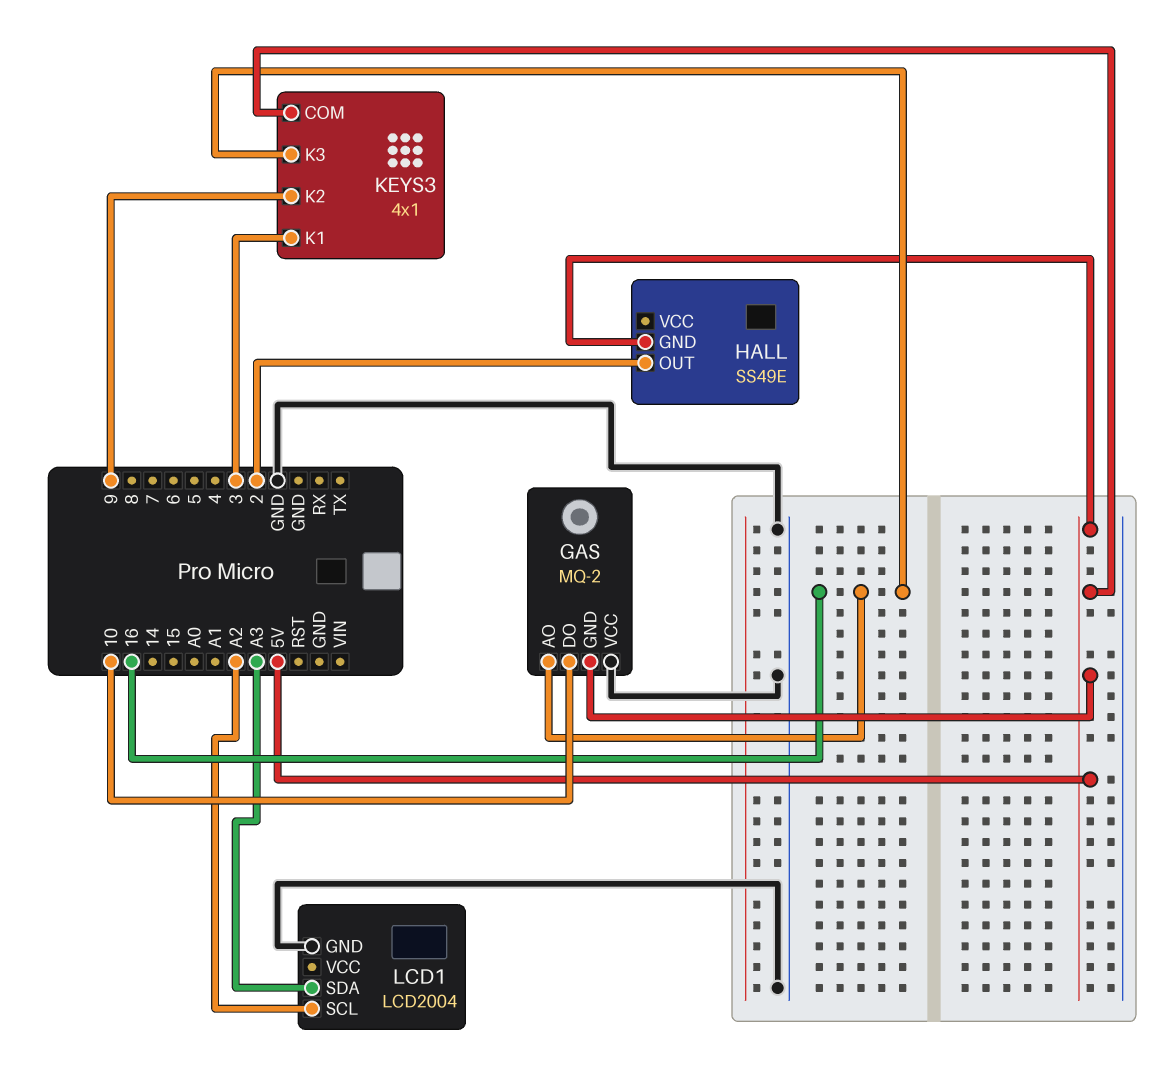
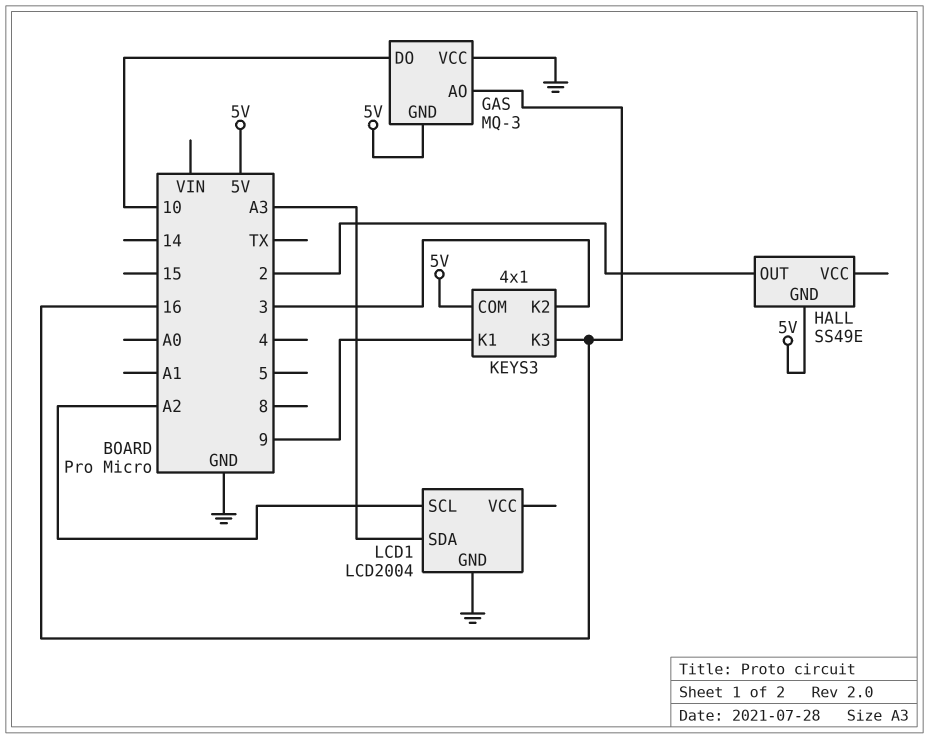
GAS: MQ-2 -> MQ-3
KEYS3 pin K1: 3 -> 9
KEYS3 pin K2: 9 -> 3

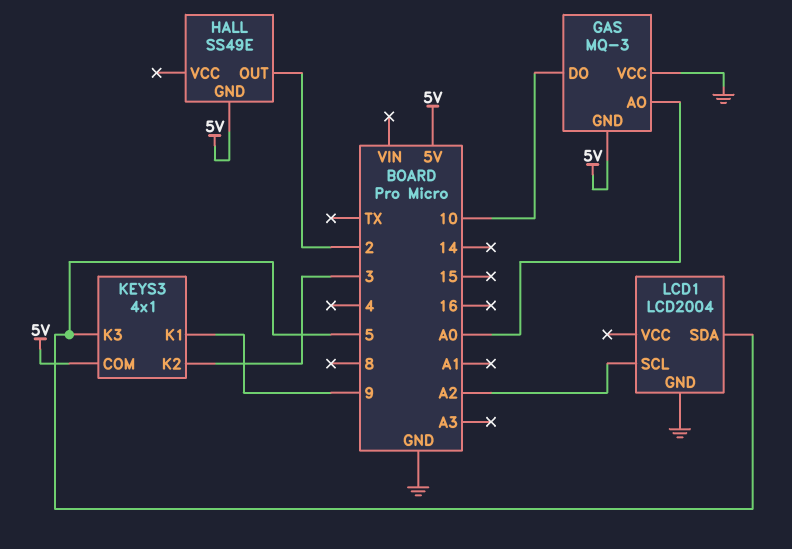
GAS pin AO: 16 -> A0
KEYS3 pin K3: 16 -> 5
LCD1 pin SDA: A3 -> 5

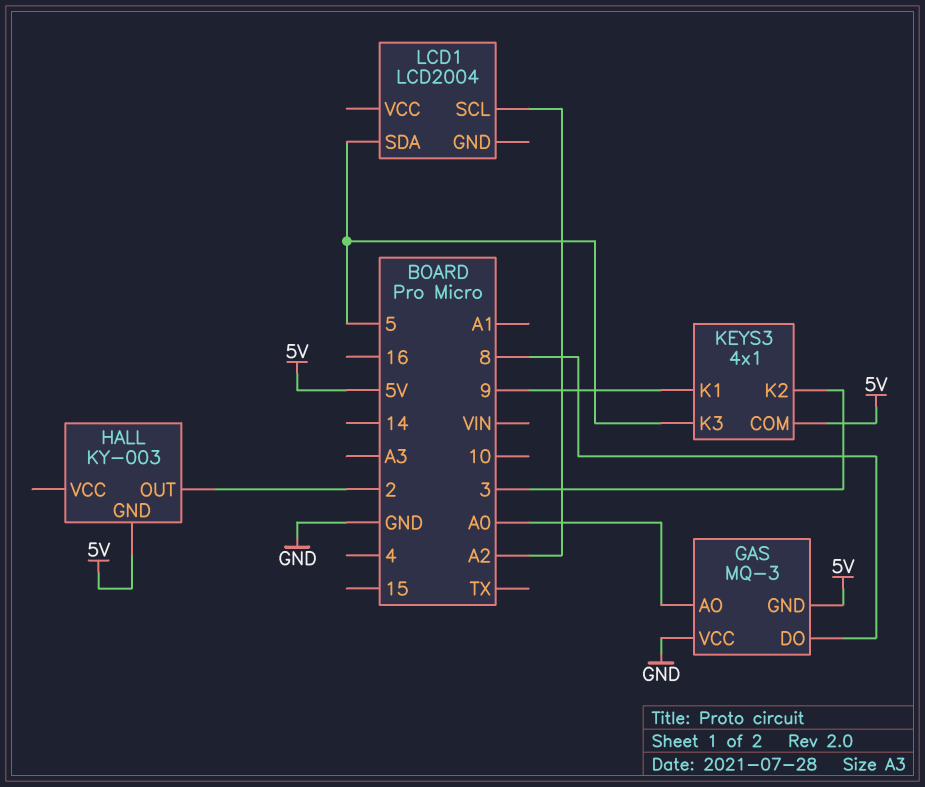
GAS pin DO: 10 -> 8
HALL: SS49E -> KY-003
LCD1 pin GND: GND -> none

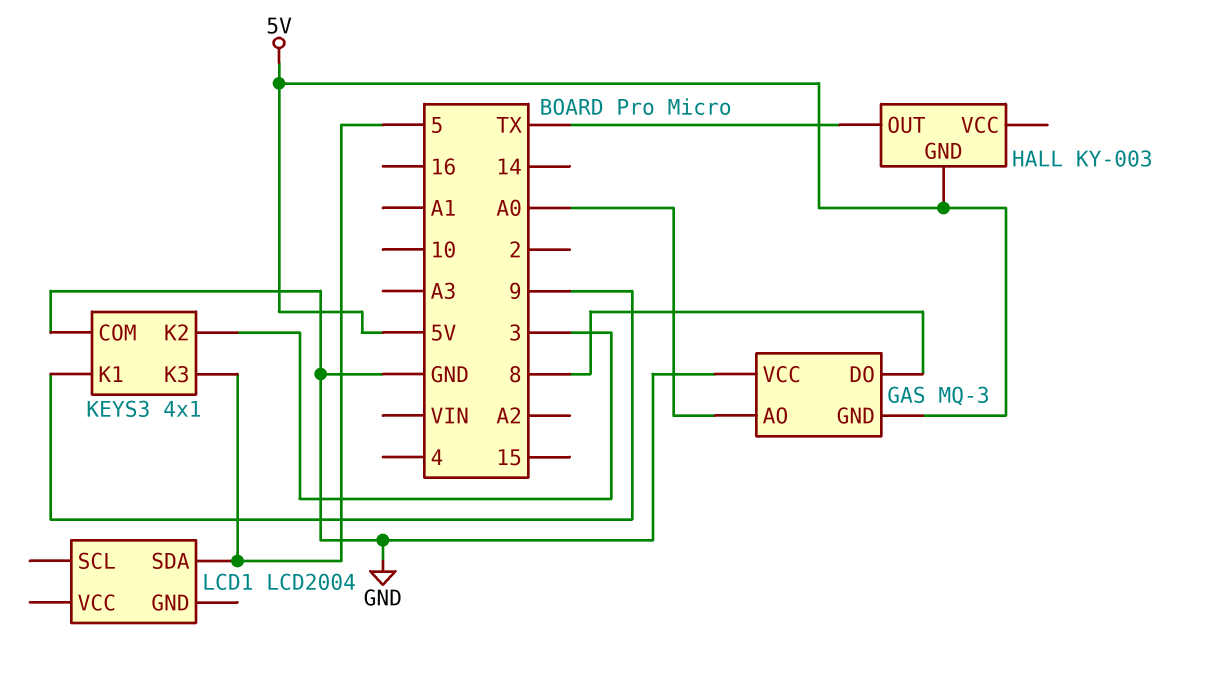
HALL pin OUT: 2 -> TX
KEYS3 pin COM: 5V -> GND
LCD1 pin SCL: A2 -> none

